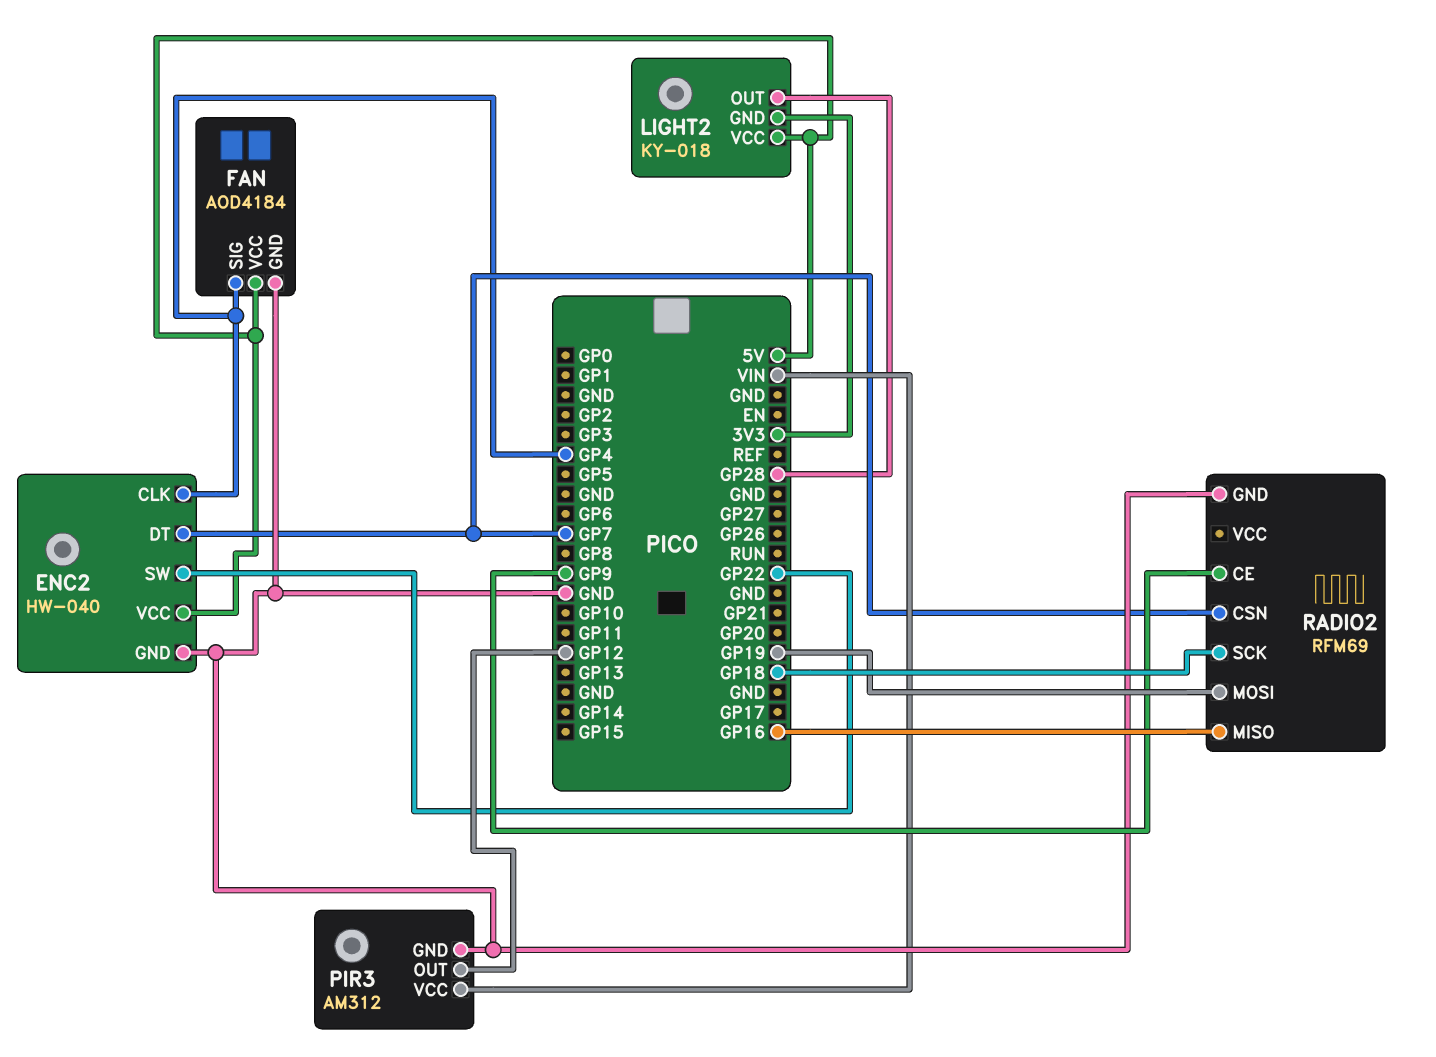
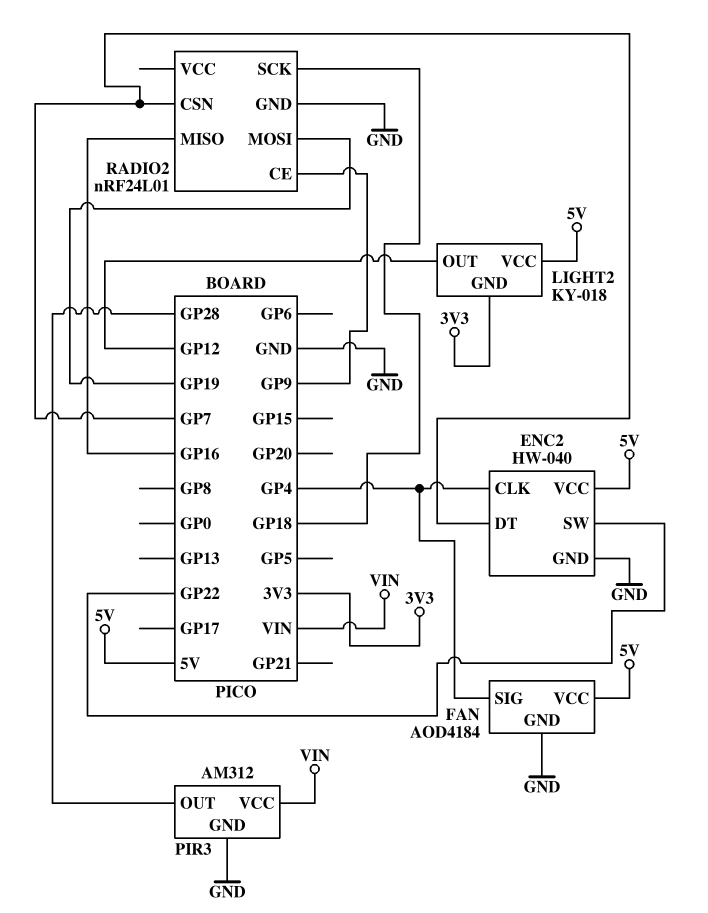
LIGHT2 pin OUT: GP28 -> GP12
PIR3 pin OUT: GP12 -> GP28
RADIO2: RFM69 -> nRF24L01

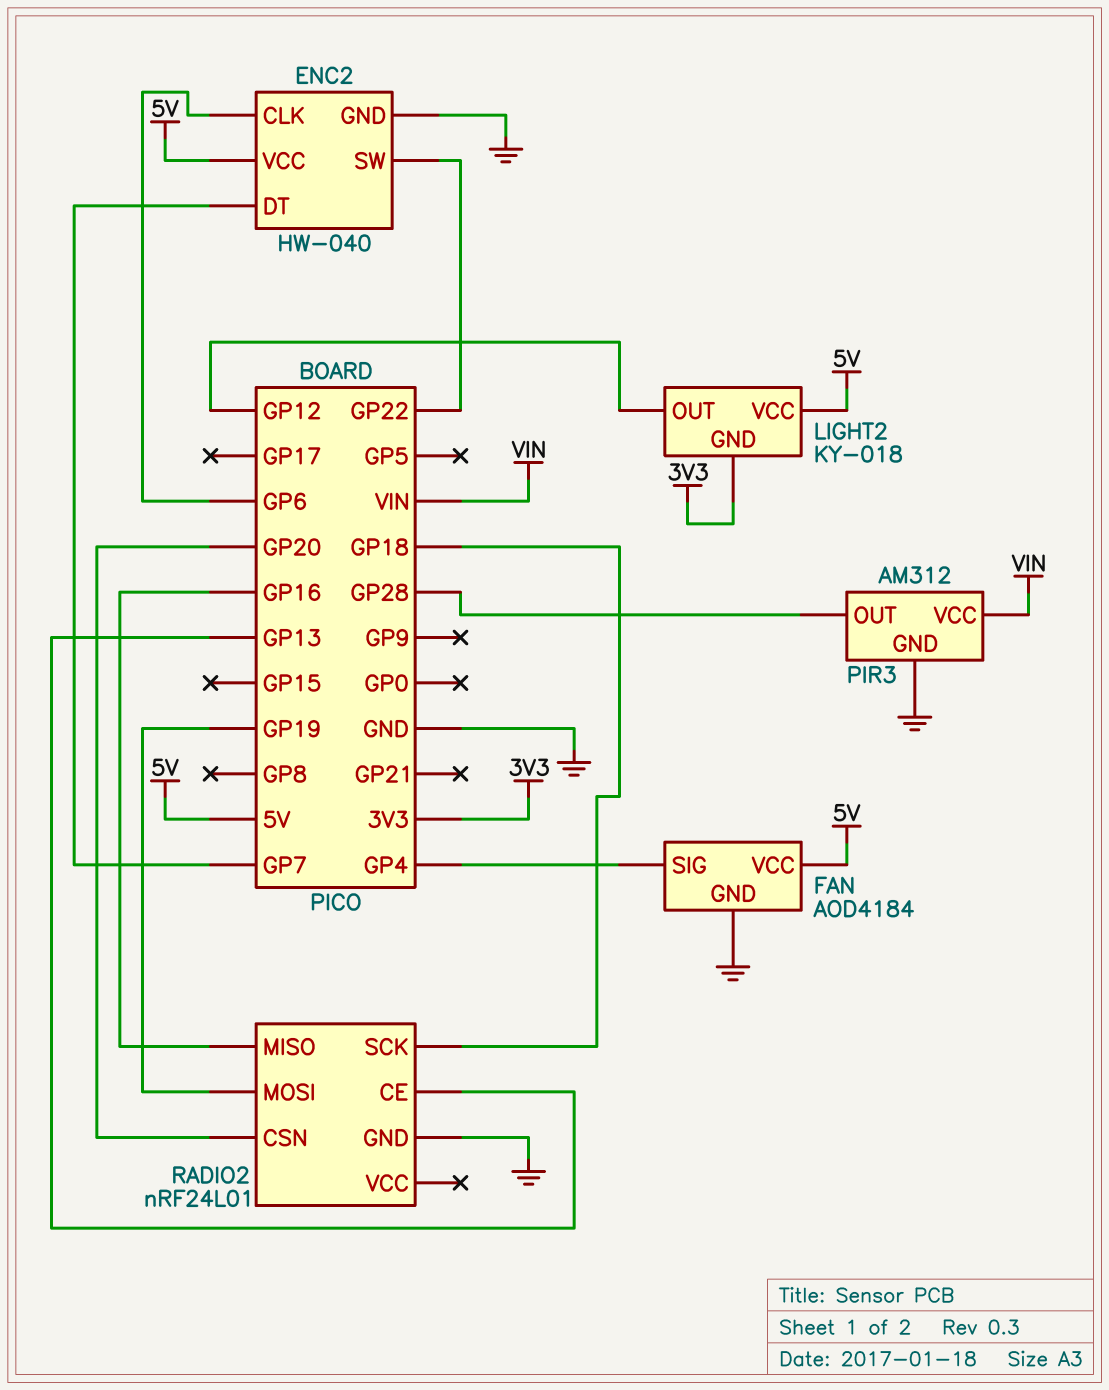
ENC2 pin CLK: GP4 -> GP6
RADIO2 pin CE: GP9 -> GP13
RADIO2 pin CSN: GP7 -> GP20

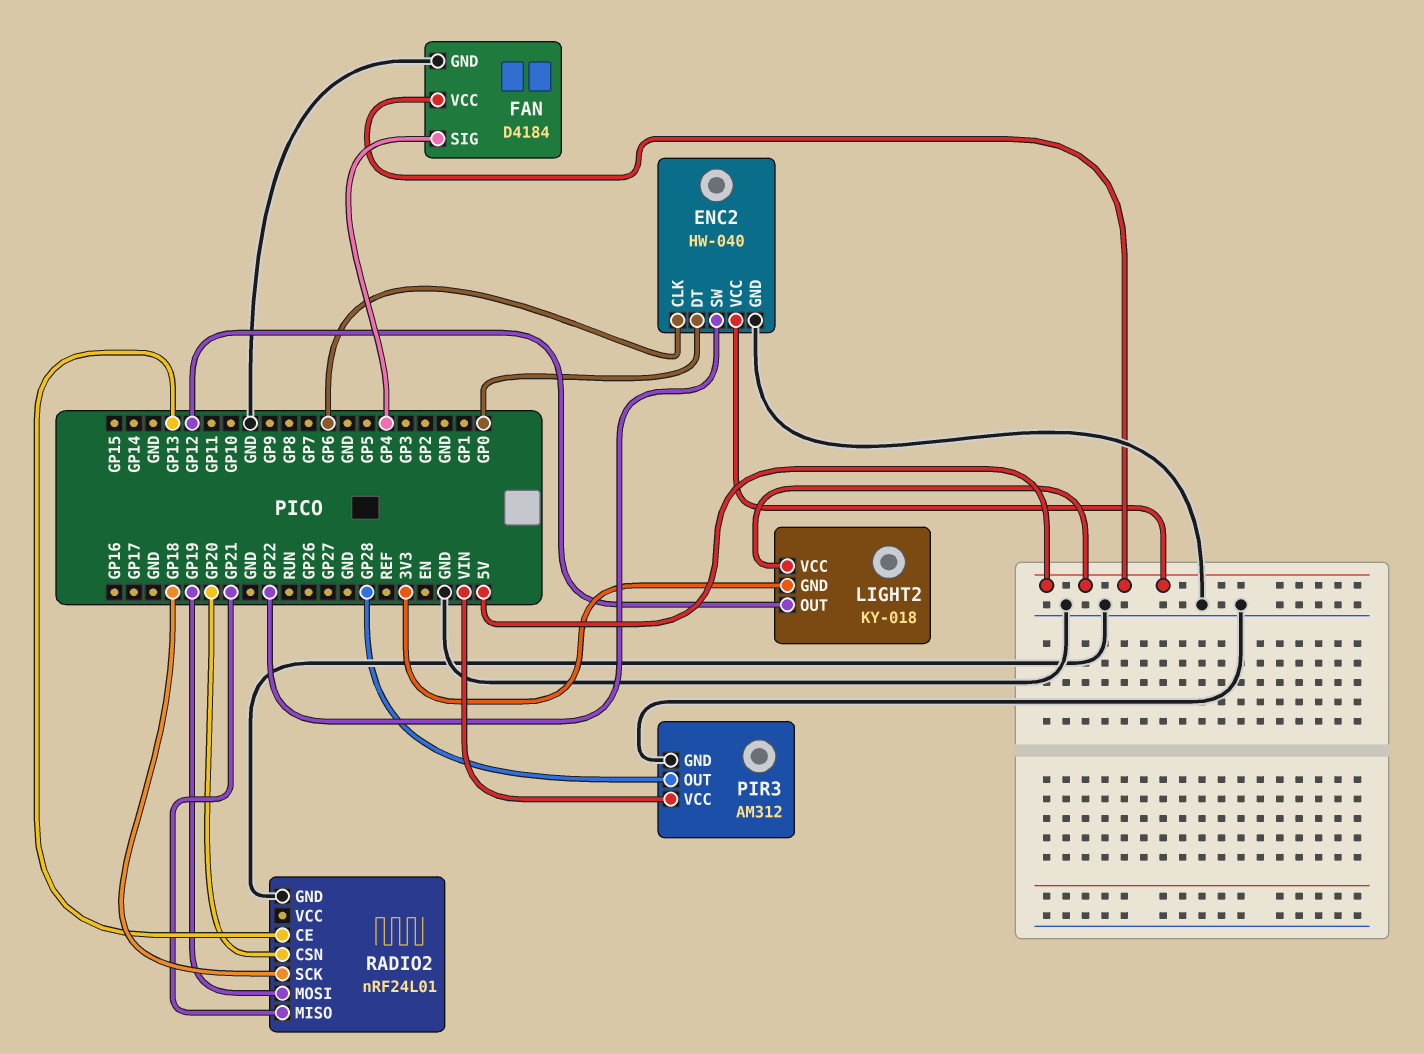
ENC2 pin DT: GP7 -> GP0
FAN: AOD4184 -> D4184
RADIO2 pin MISO: GP16 -> GP21

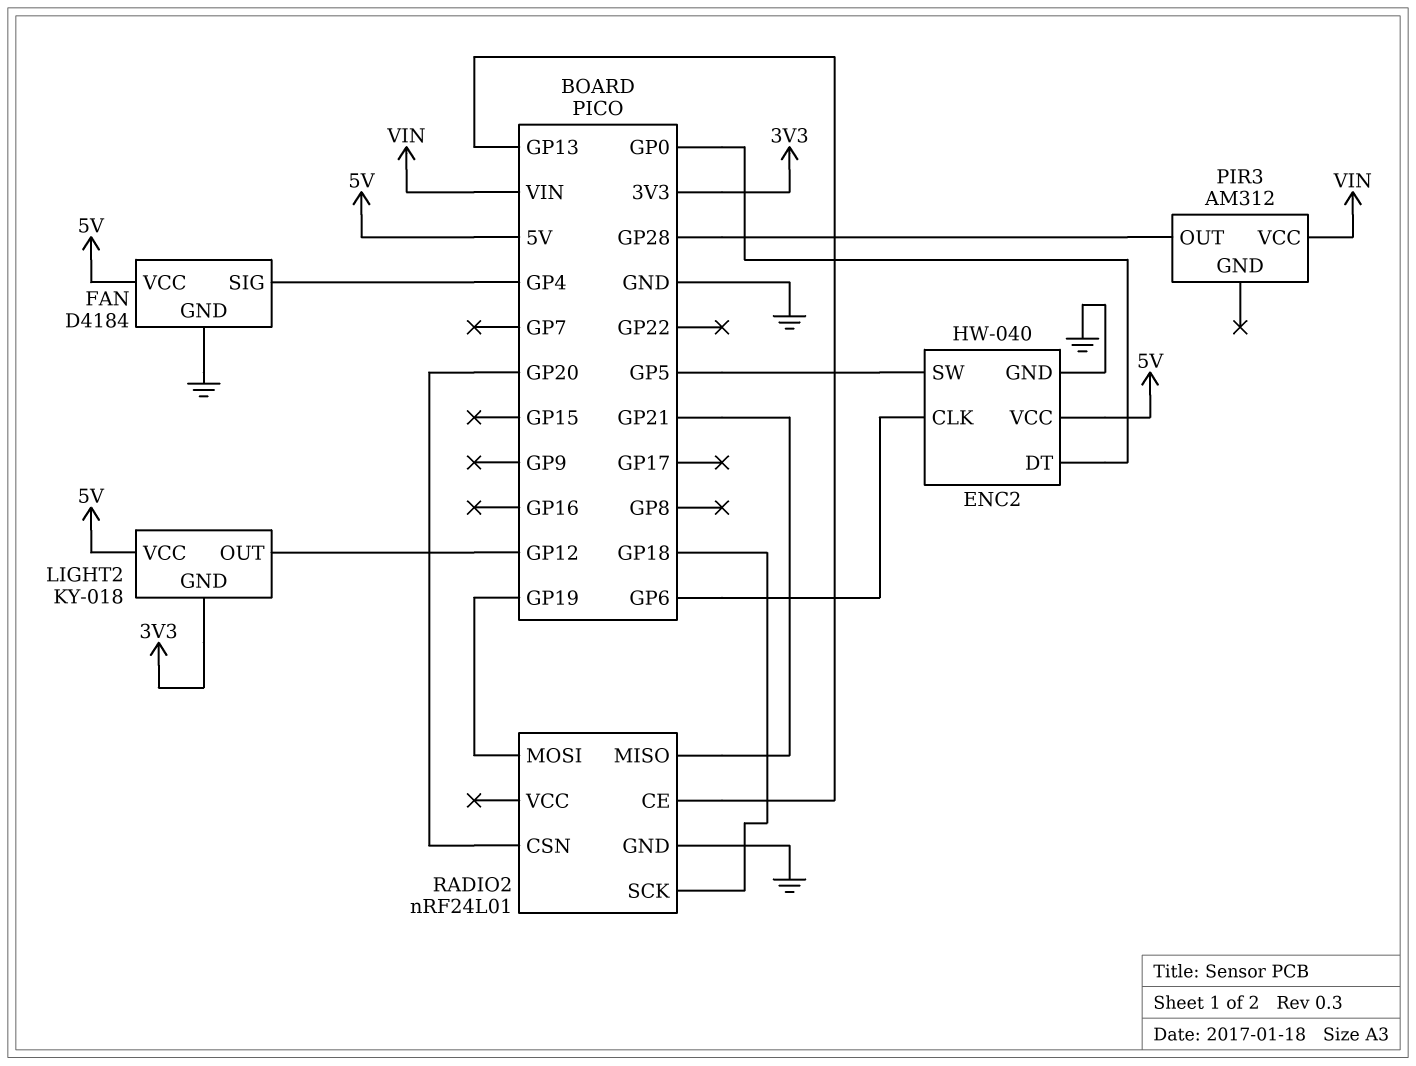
ENC2 pin SW: GP22 -> GP5
PIR3 pin GND: GND -> none

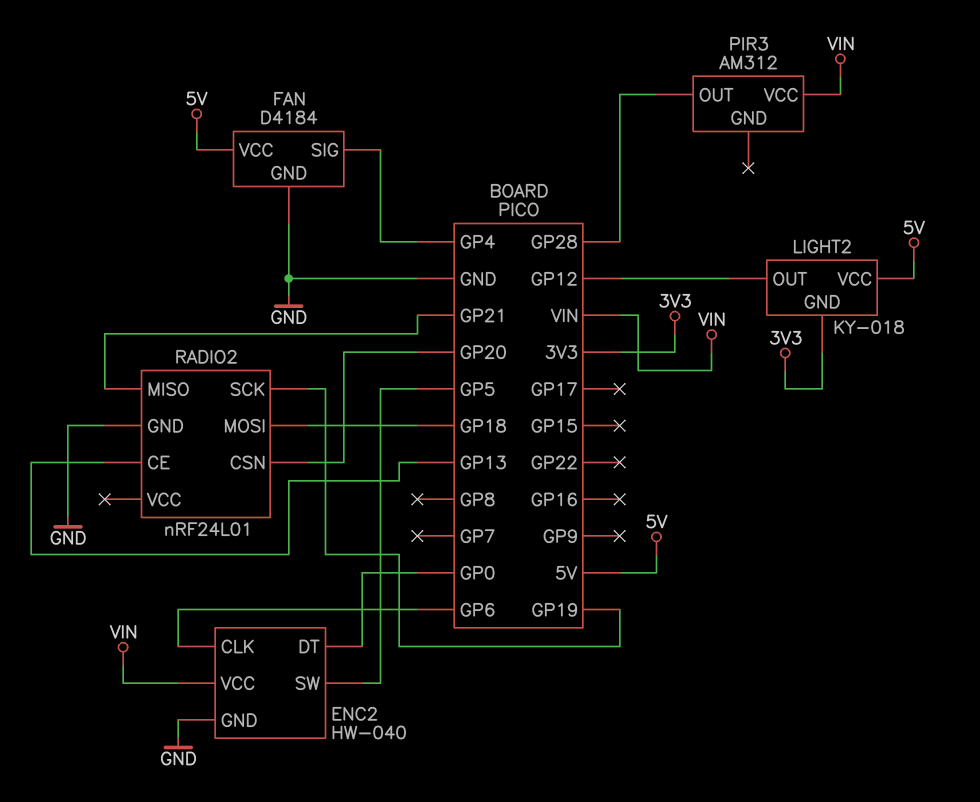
ENC2 pin VCC: 5V -> VIN
RADIO2 pin MOSI: GP19 -> GP18
RADIO2 pin SCK: GP18 -> GP19

